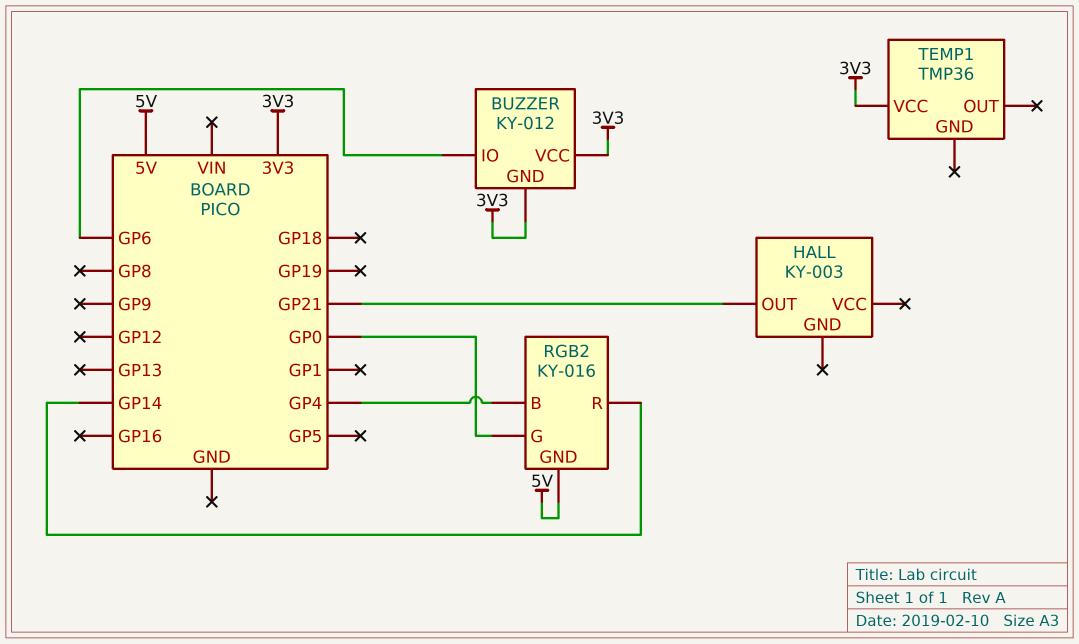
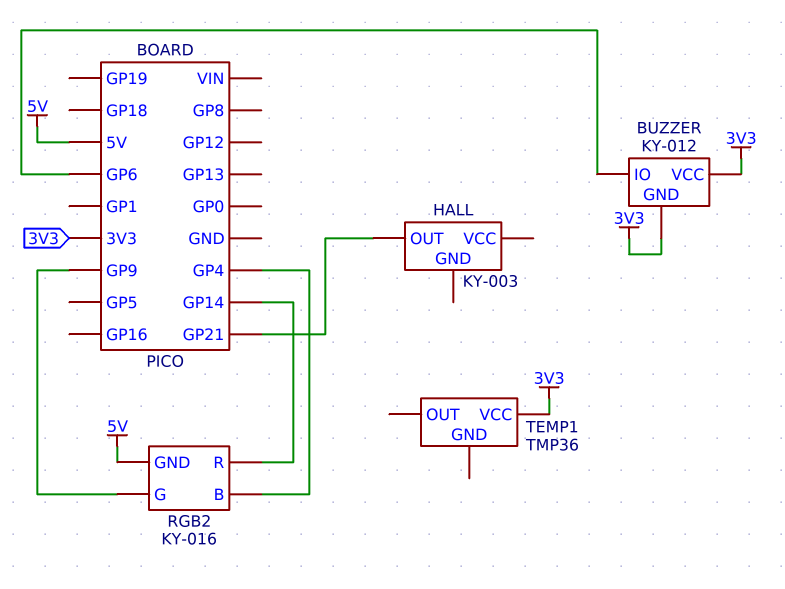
RGB2 pin G: GP0 -> GP9

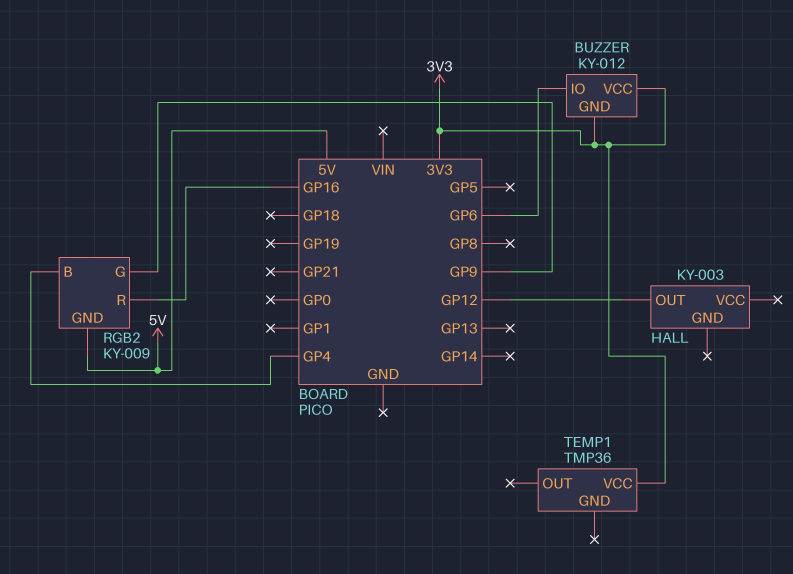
HALL pin OUT: GP21 -> GP12
RGB2: KY-016 -> KY-009
RGB2 pin R: GP14 -> GP16

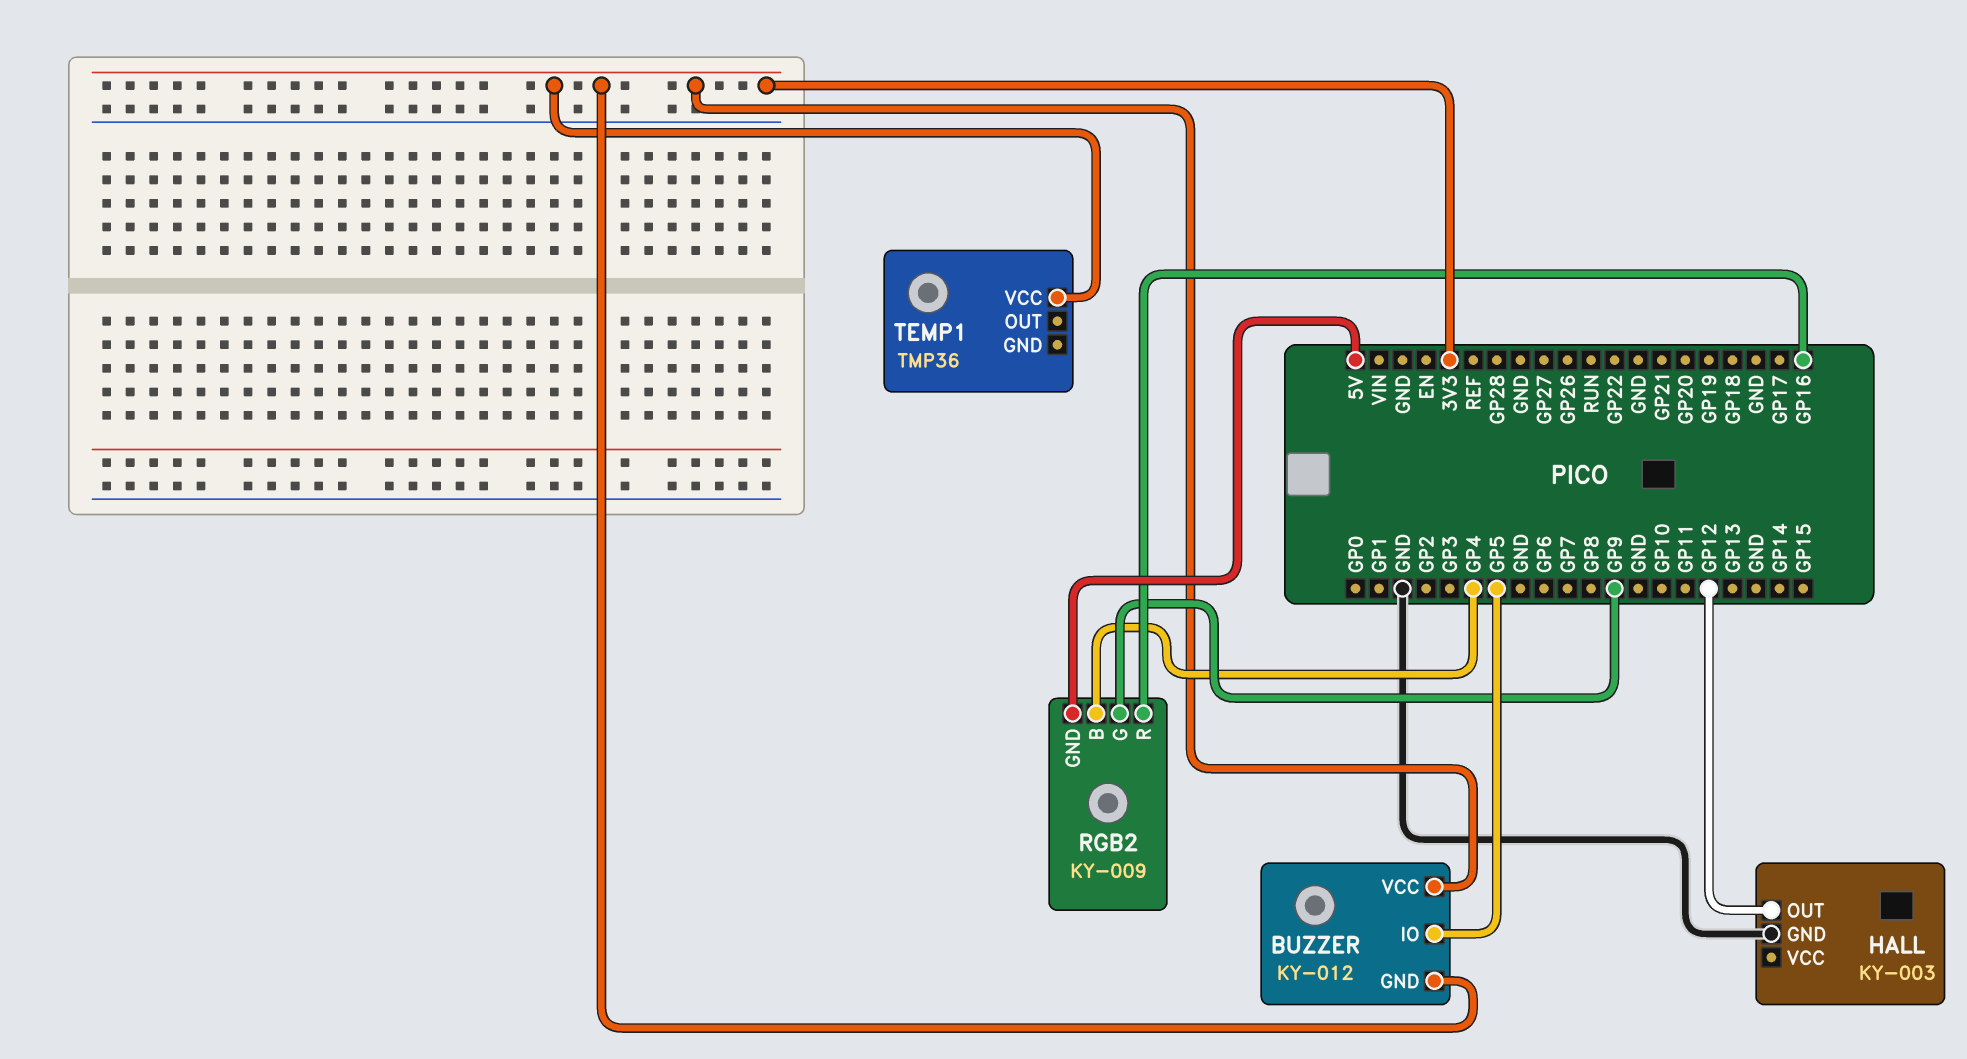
BUZZER pin IO: GP6 -> GP5
HALL pin GND: none -> GND

